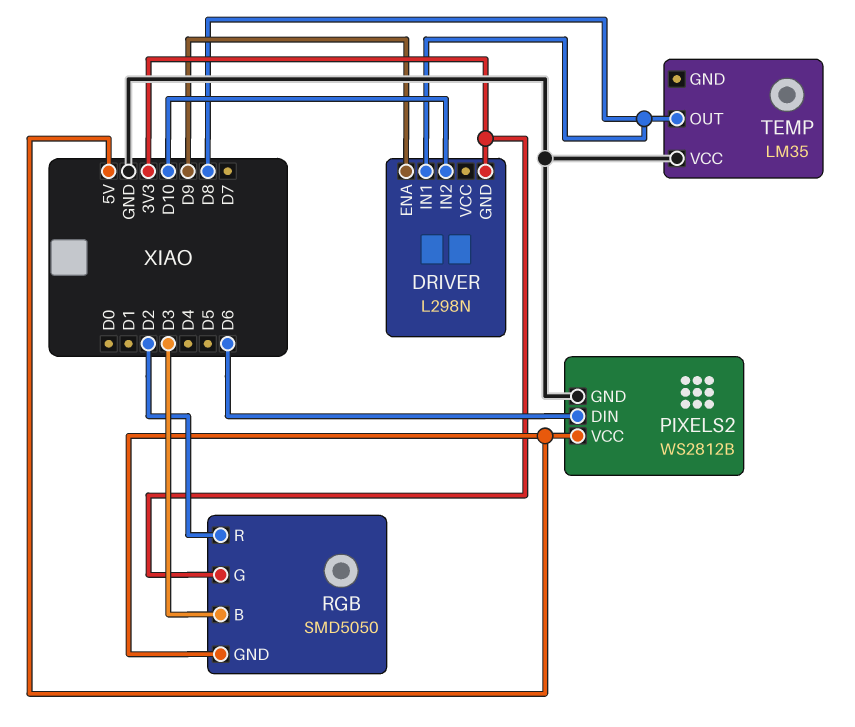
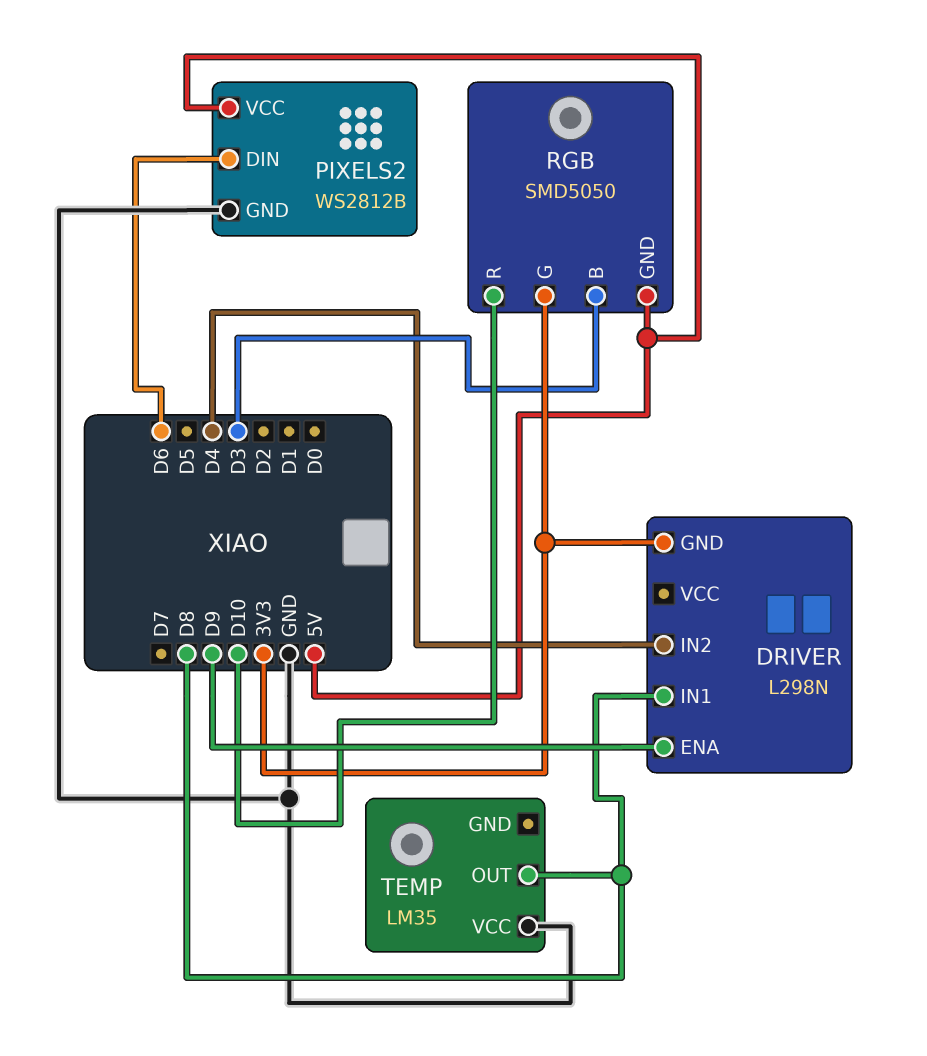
DRIVER pin IN2: D10 -> D4
RGB pin R: D2 -> D10

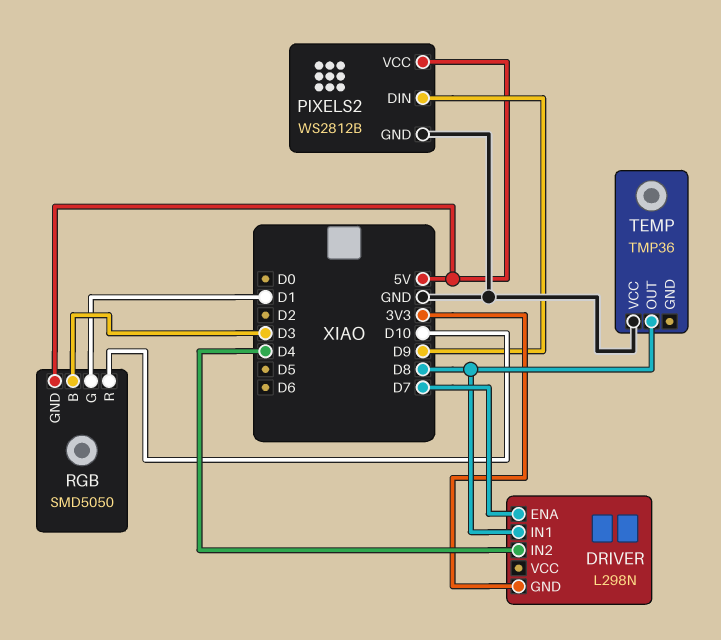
DRIVER pin ENA: D9 -> D7
PIXELS2 pin DIN: D6 -> D9
RGB pin G: 3V3 -> D1
TEMP: LM35 -> TMP36

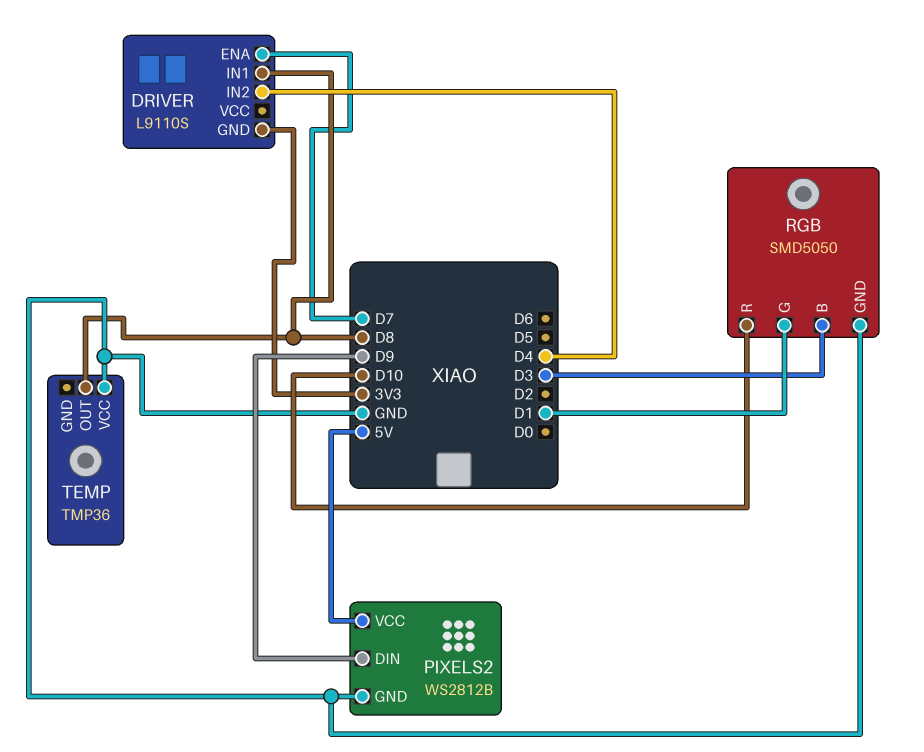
DRIVER: L298N -> L9110S
RGB pin GND: 5V -> GND

